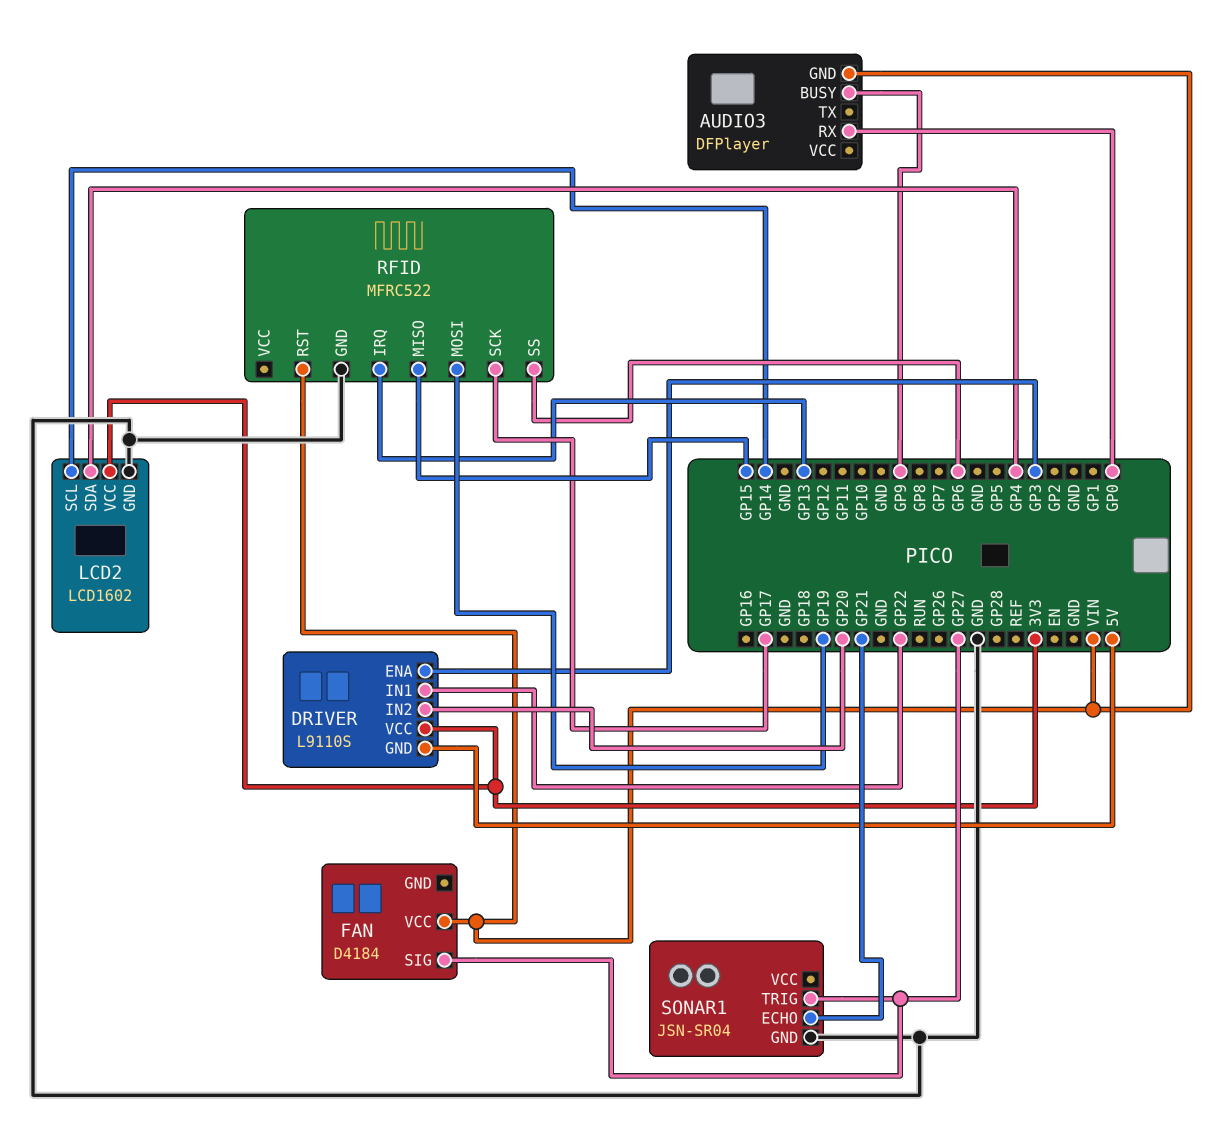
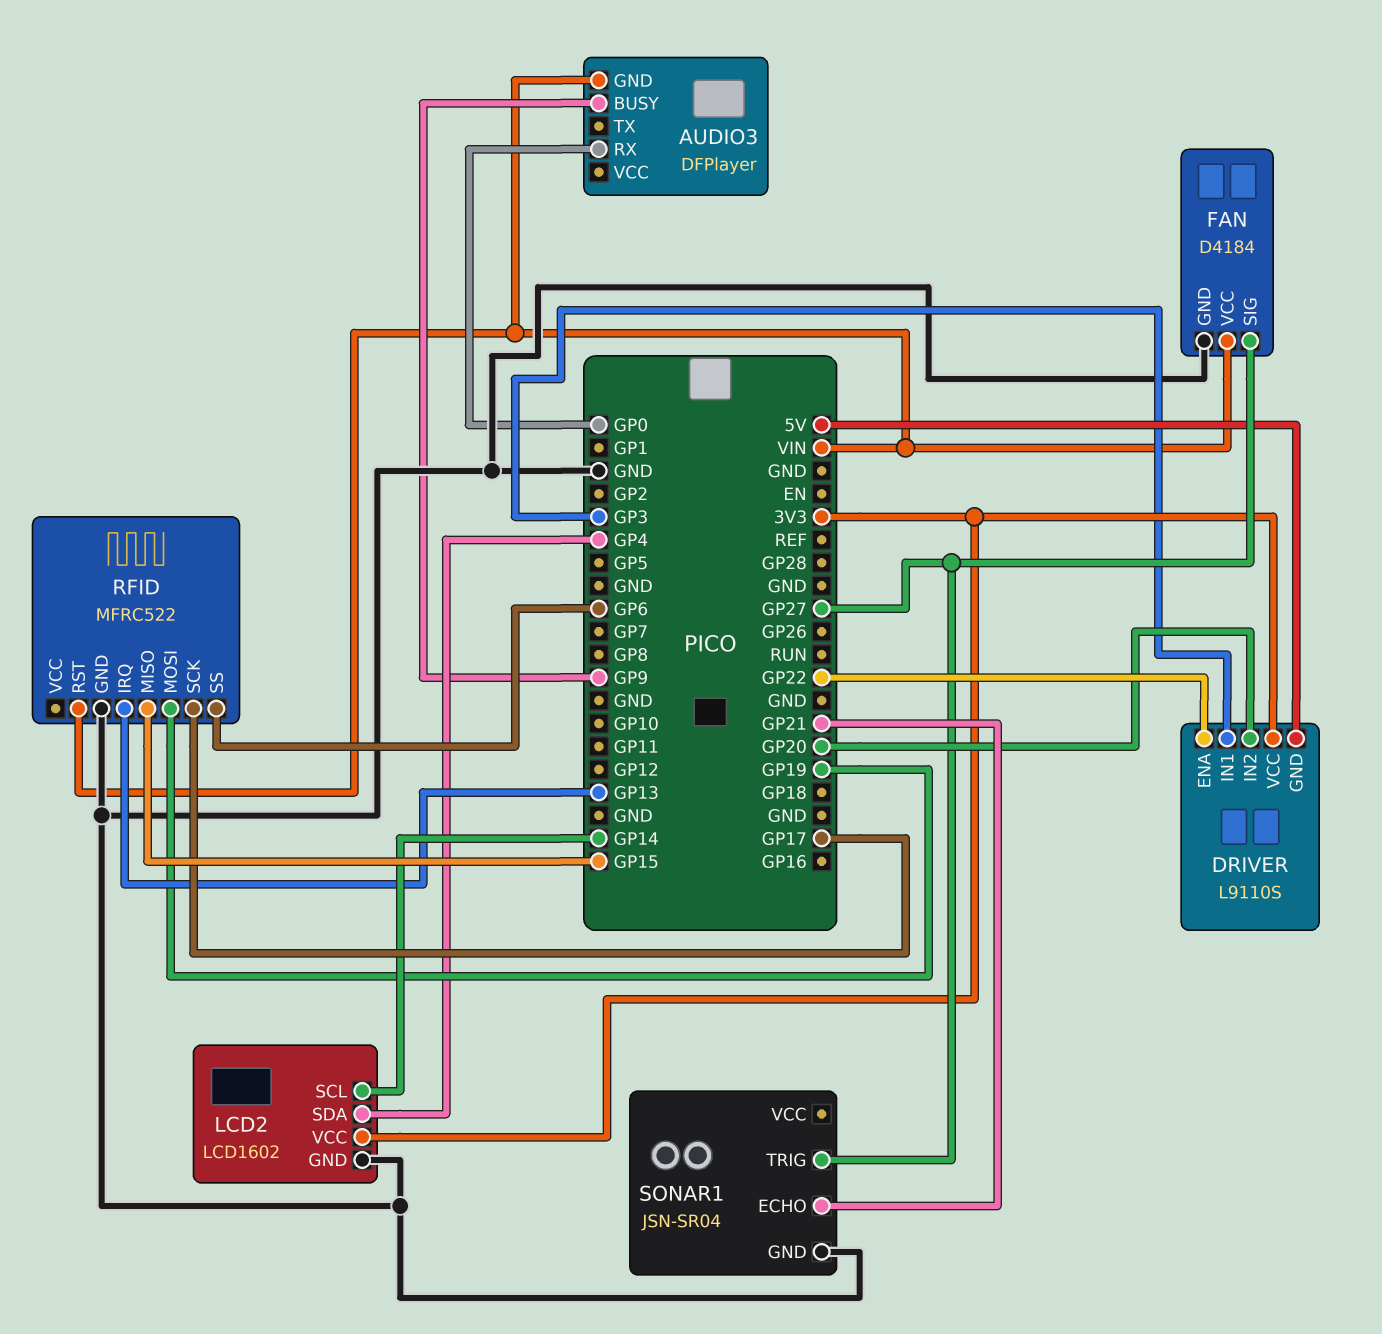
DRIVER pin ENA: GP3 -> GP22
DRIVER pin IN1: GP22 -> GP3
FAN pin GND: none -> GND

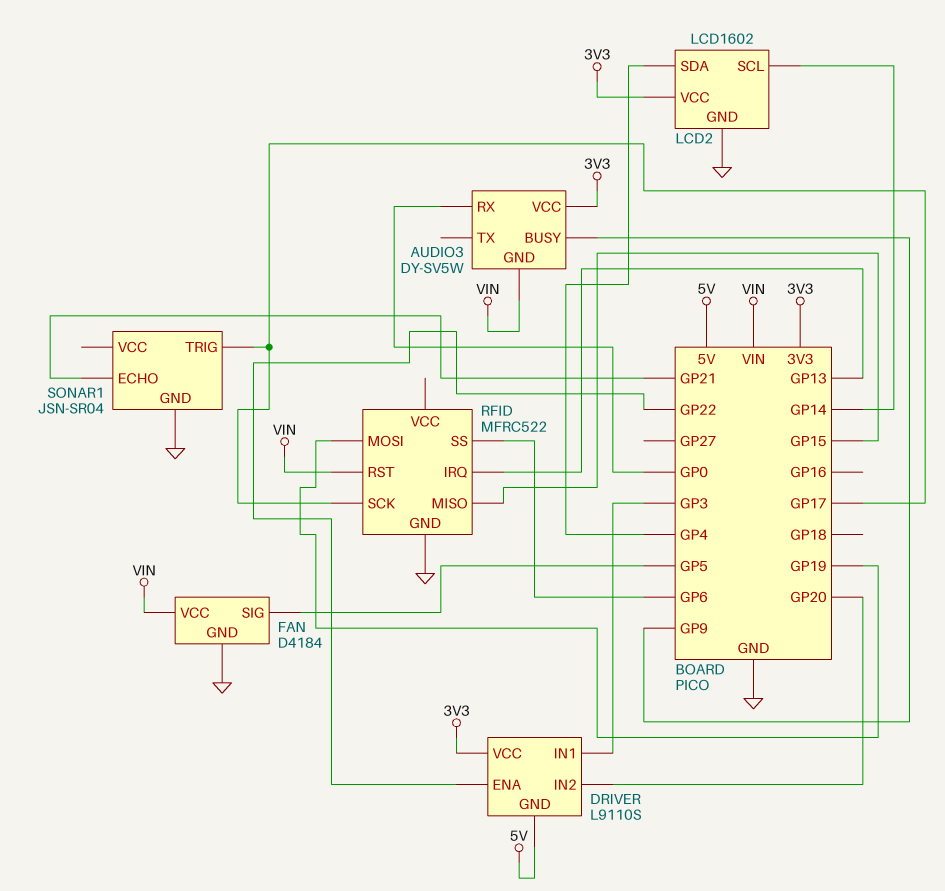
AUDIO3: DFPlayer -> DY-SV5W
AUDIO3 pin VCC: none -> 3V3
FAN pin SIG: GP27 -> GP5
SONAR1 pin TRIG: GP27 -> GP17

